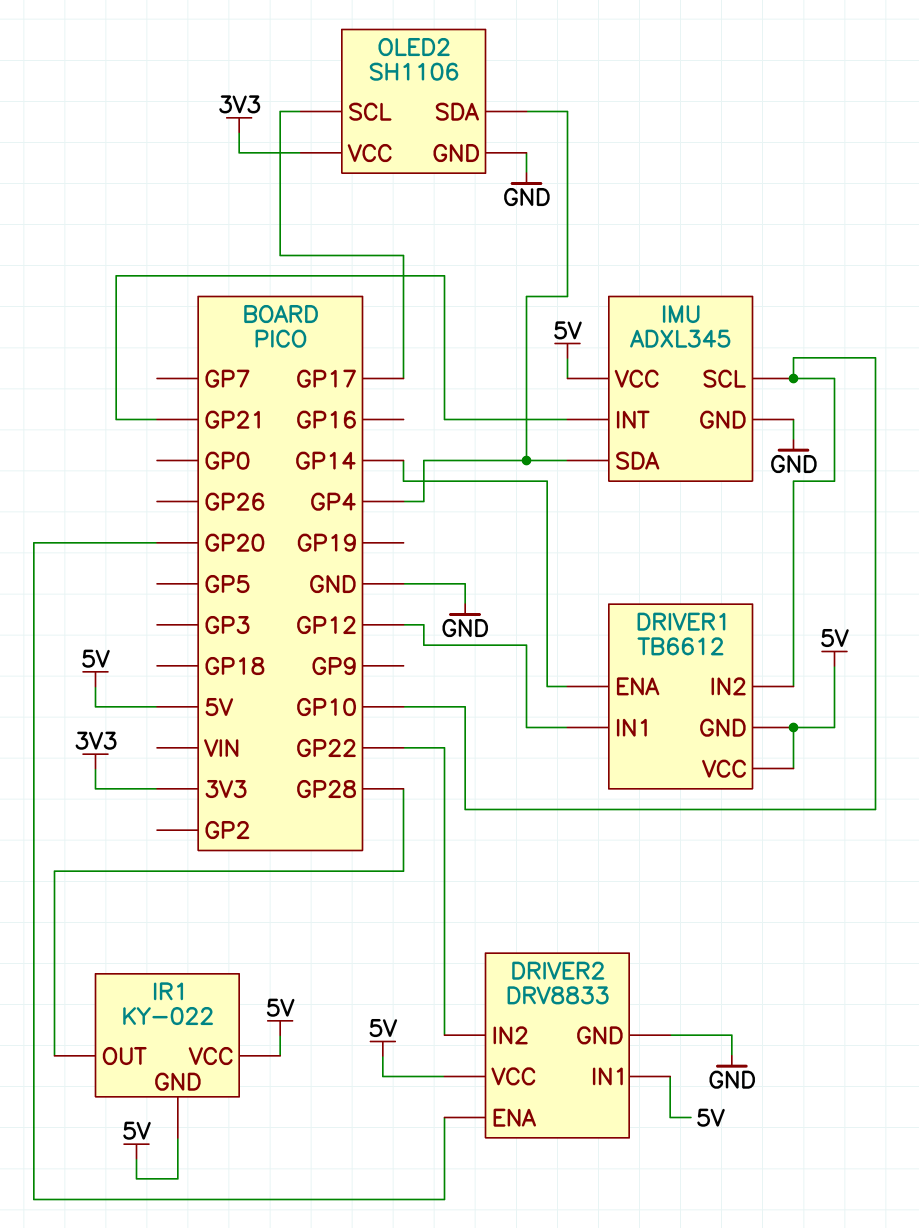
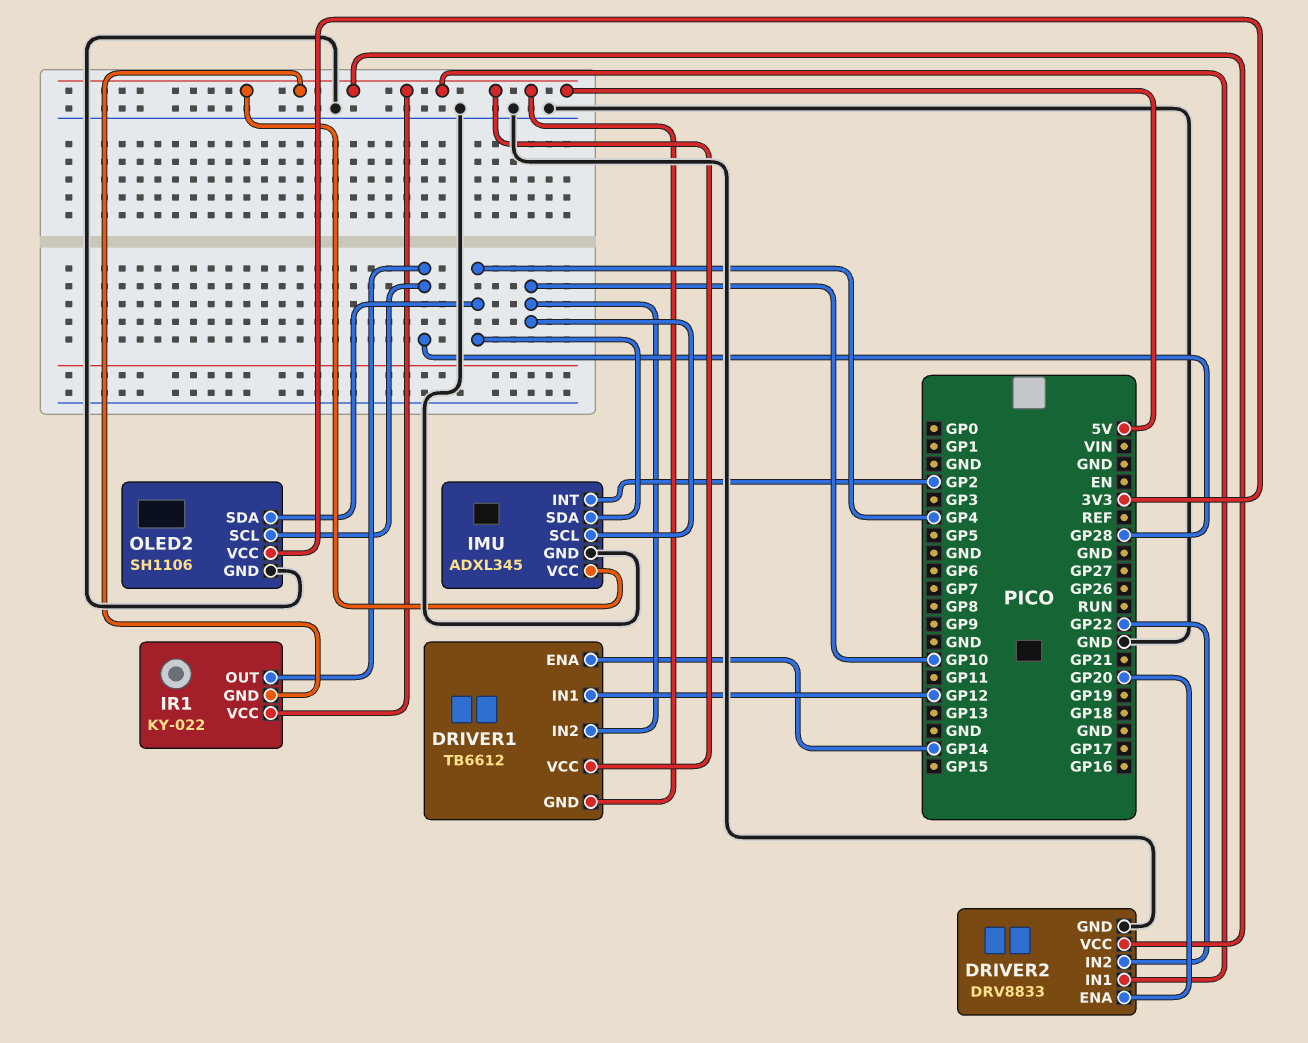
IMU pin INT: GP21 -> GP2
OLED2 pin SCL: GP17 -> GP28

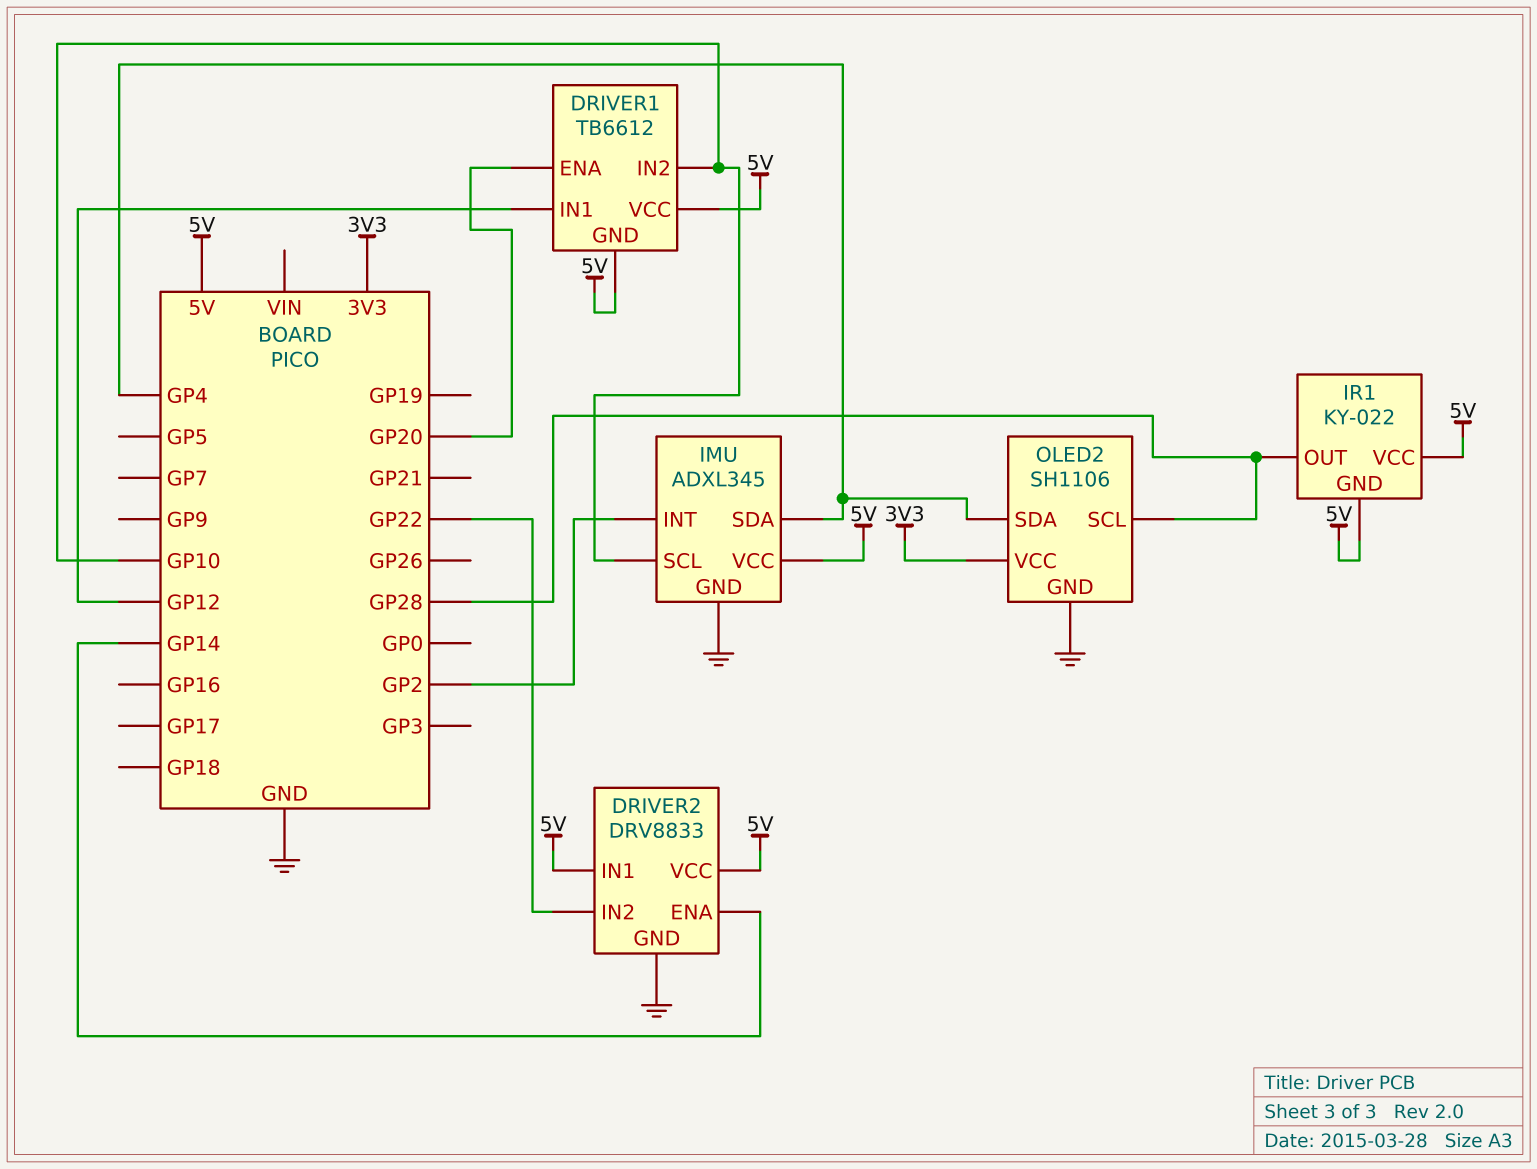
DRIVER1 pin ENA: GP14 -> GP20
DRIVER2 pin ENA: GP20 -> GP14

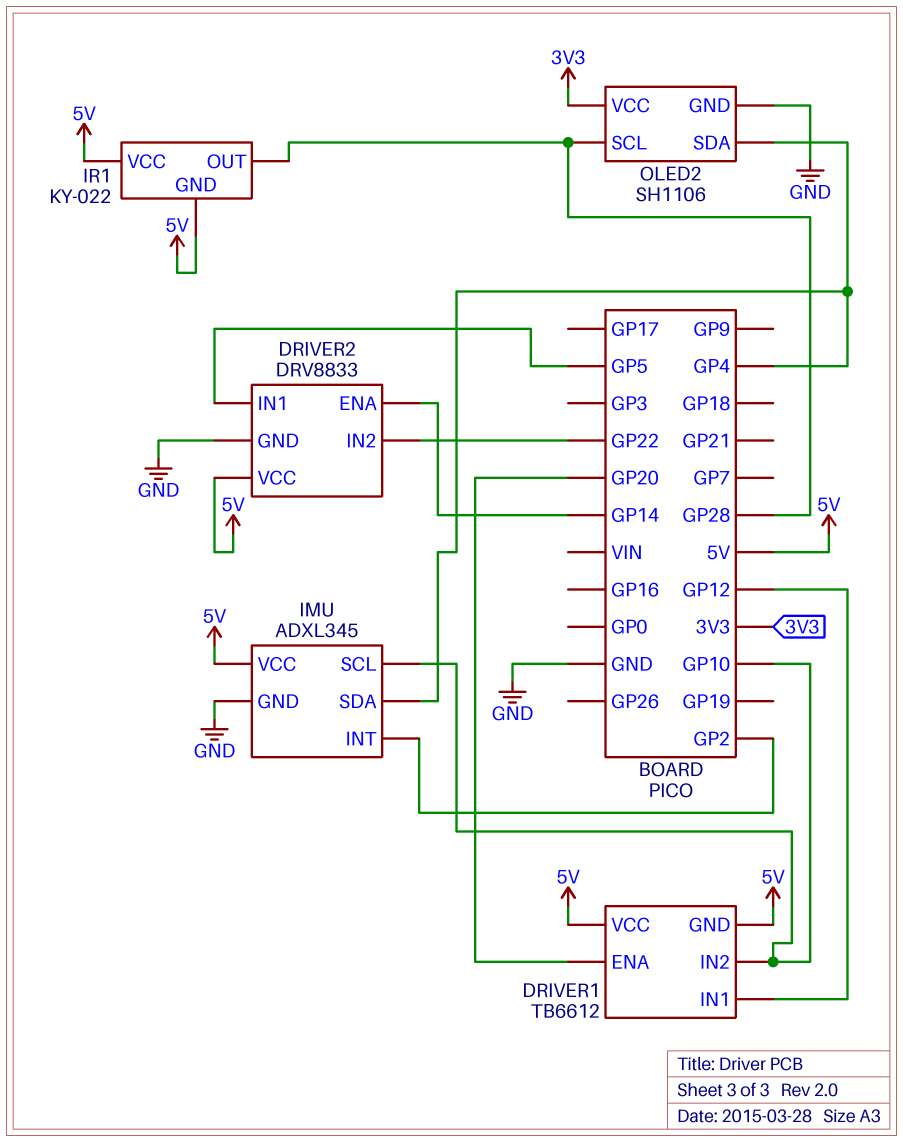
DRIVER2 pin IN1: 5V -> GP5

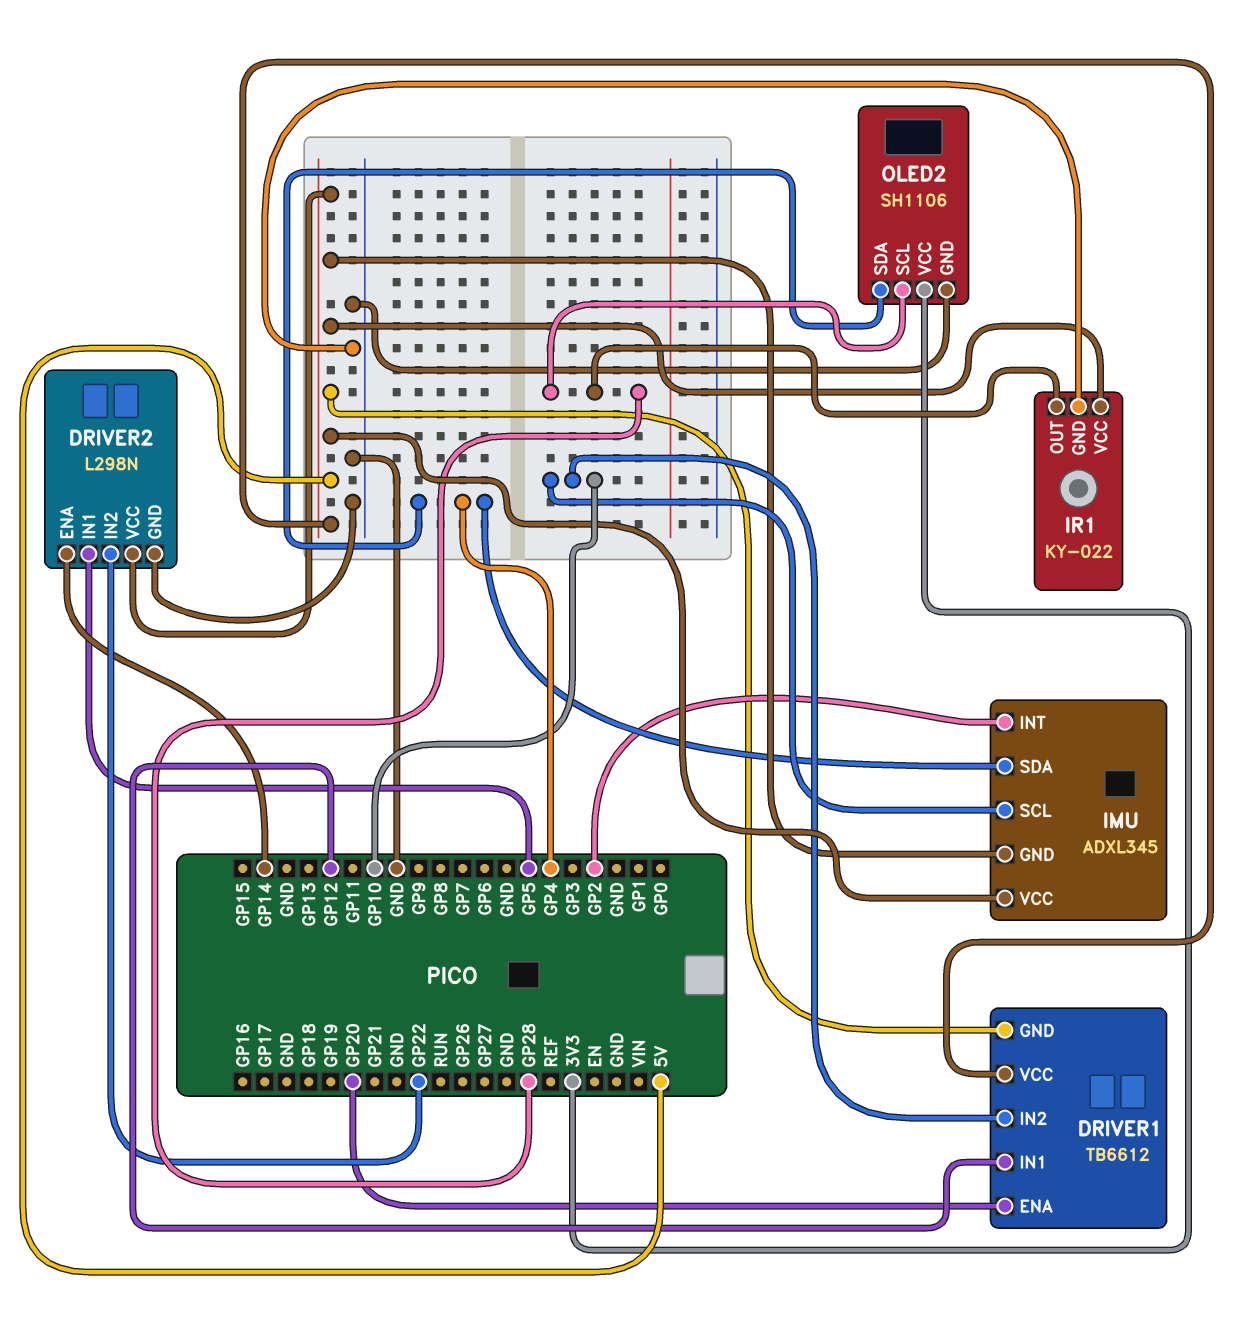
DRIVER2: DRV8833 -> L298N
IMU pin GND: GND -> 5V
IR1 pin GND: 5V -> GND

